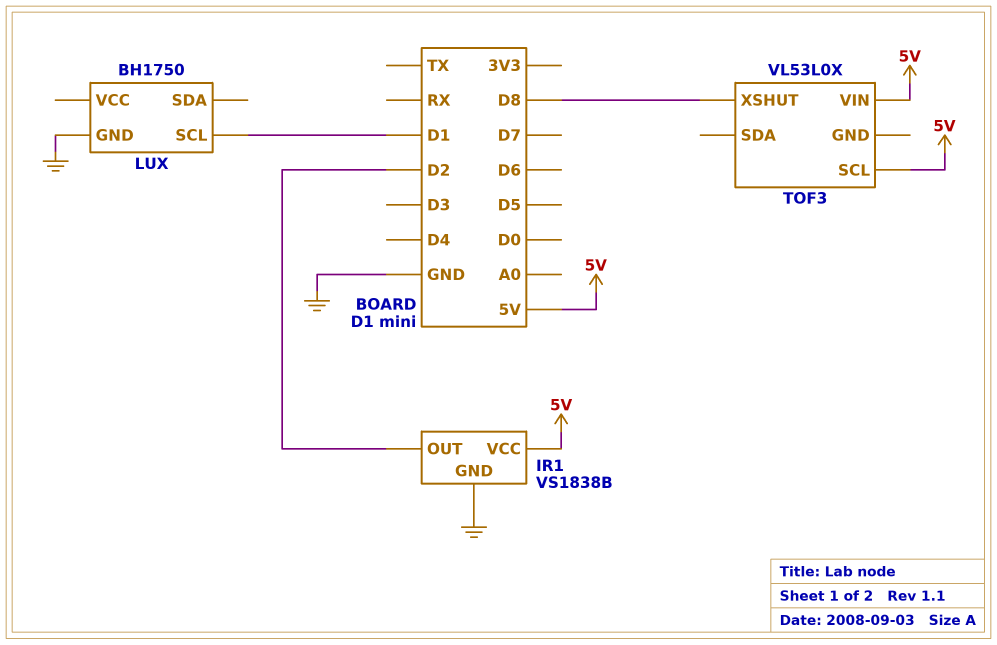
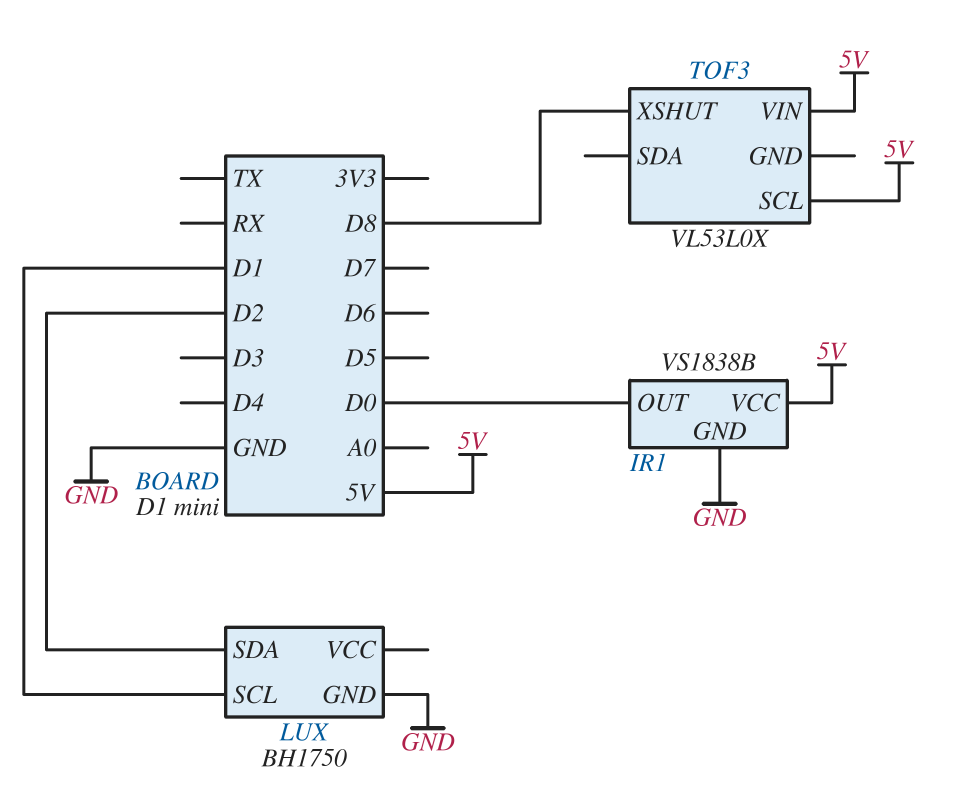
IR1 pin OUT: D2 -> D0
LUX pin SDA: none -> D2

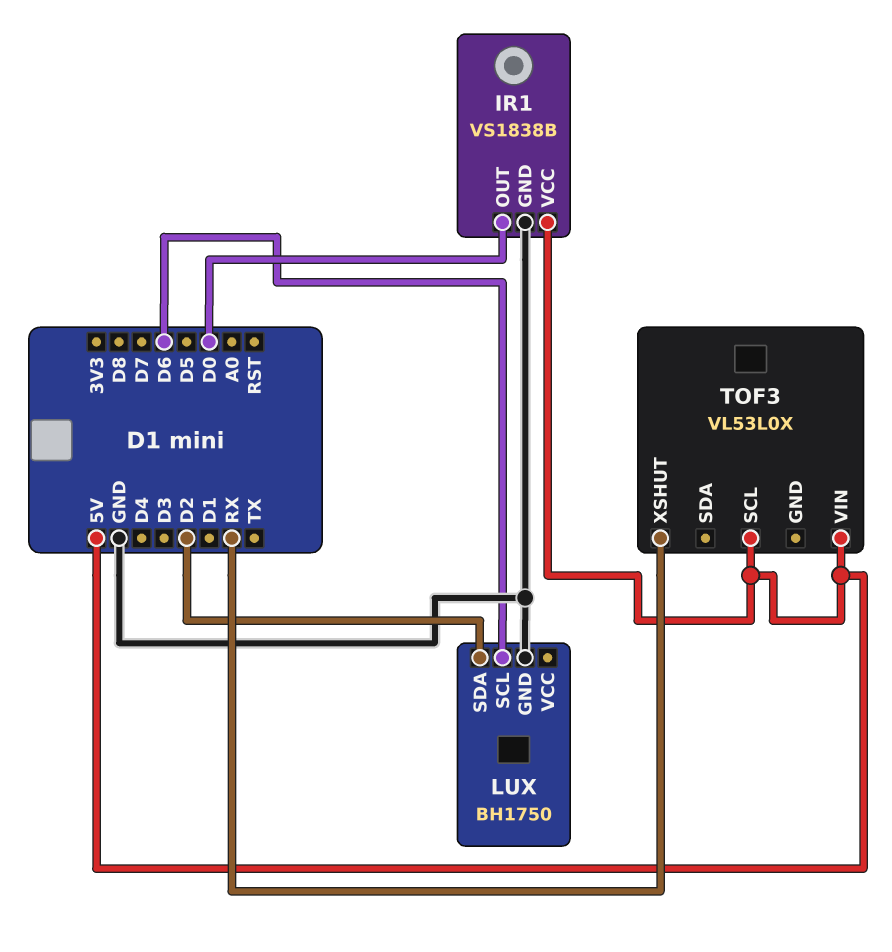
LUX pin SCL: D1 -> D6
TOF3 pin XSHUT: D8 -> RX

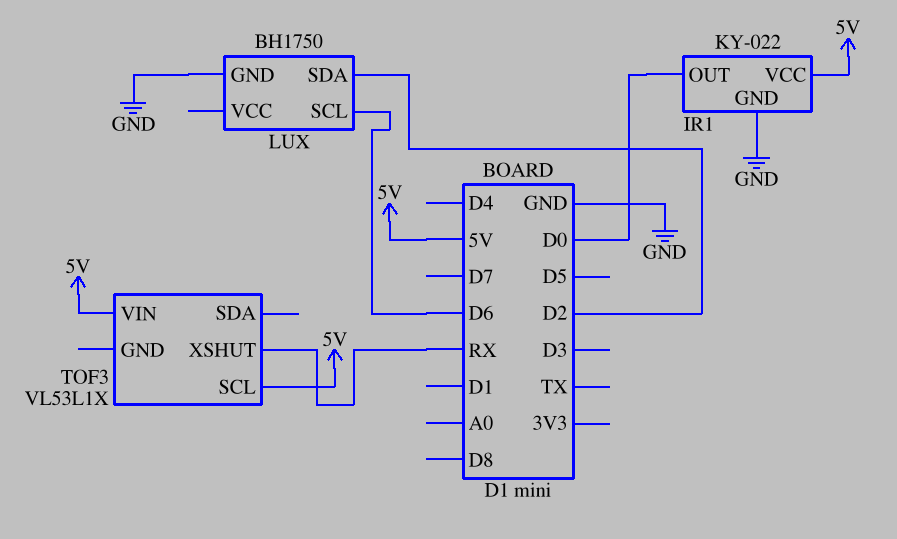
IR1: VS1838B -> KY-022
TOF3: VL53L0X -> VL53L1X

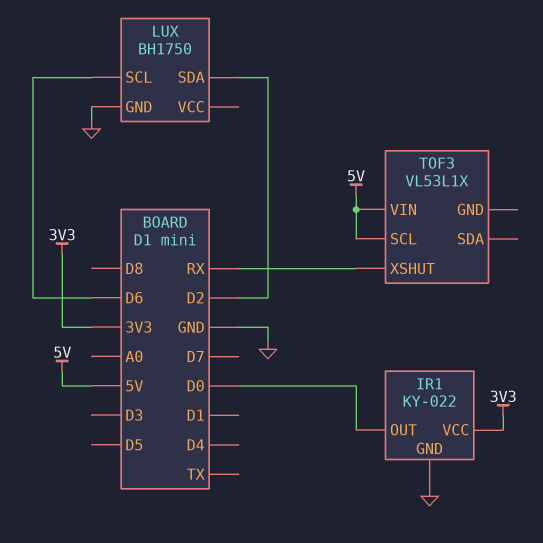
IR1 pin VCC: 5V -> 3V3

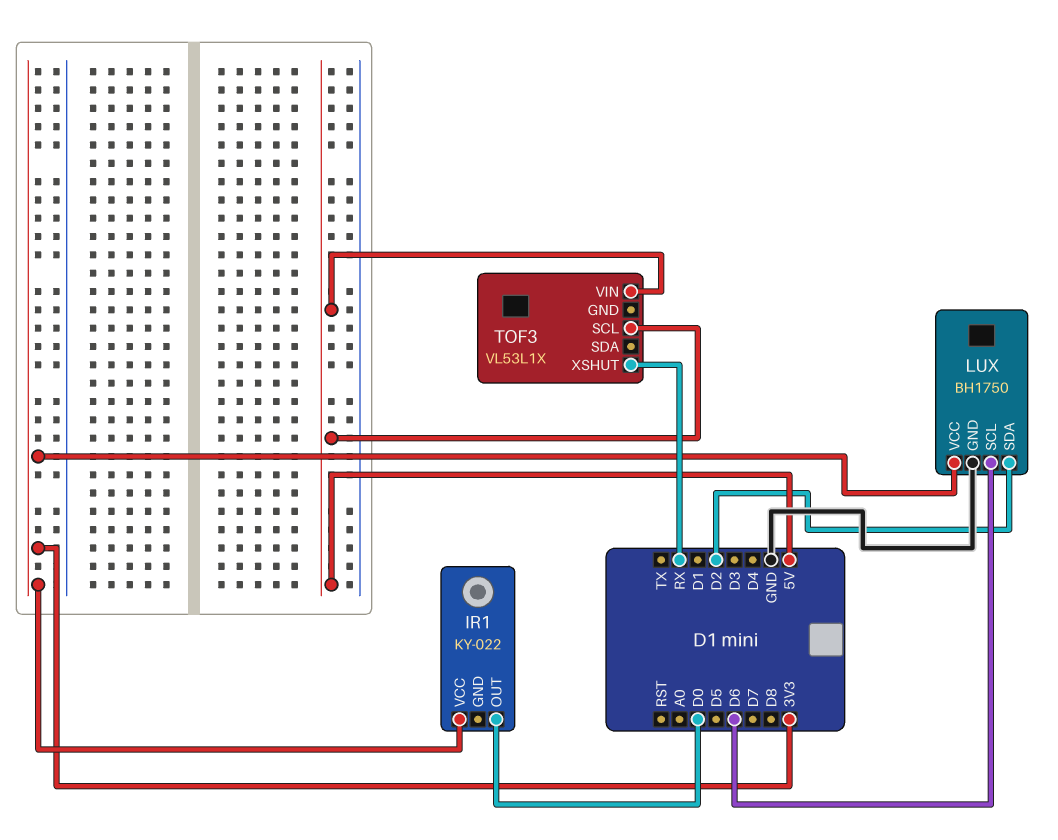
IR1 pin GND: GND -> none
LUX pin VCC: none -> 3V3

